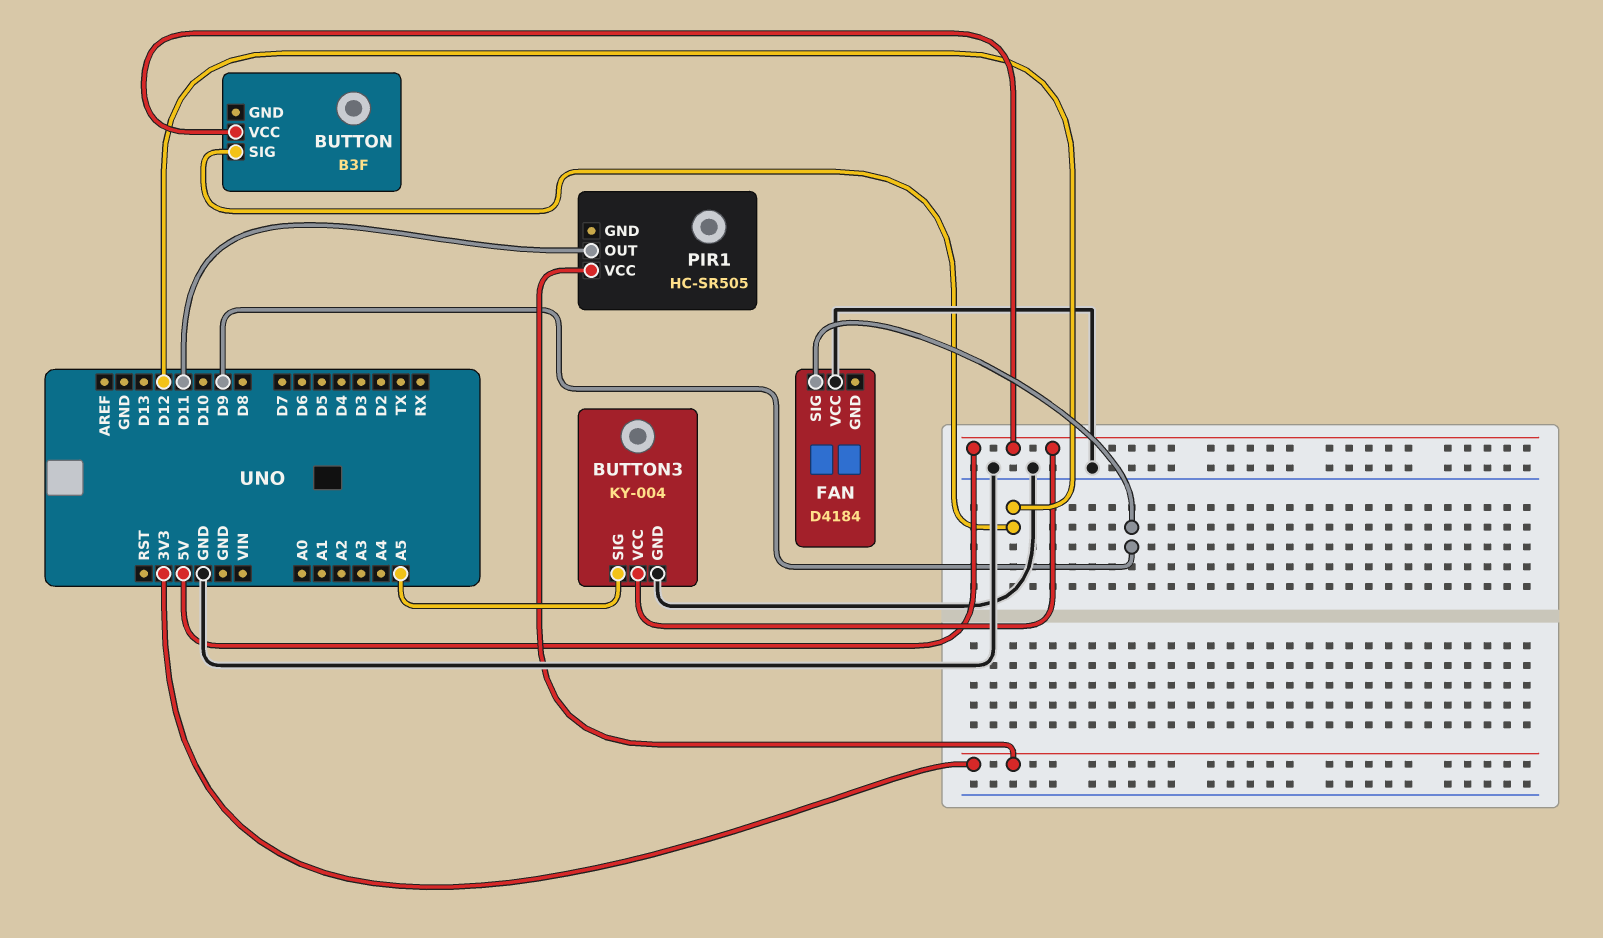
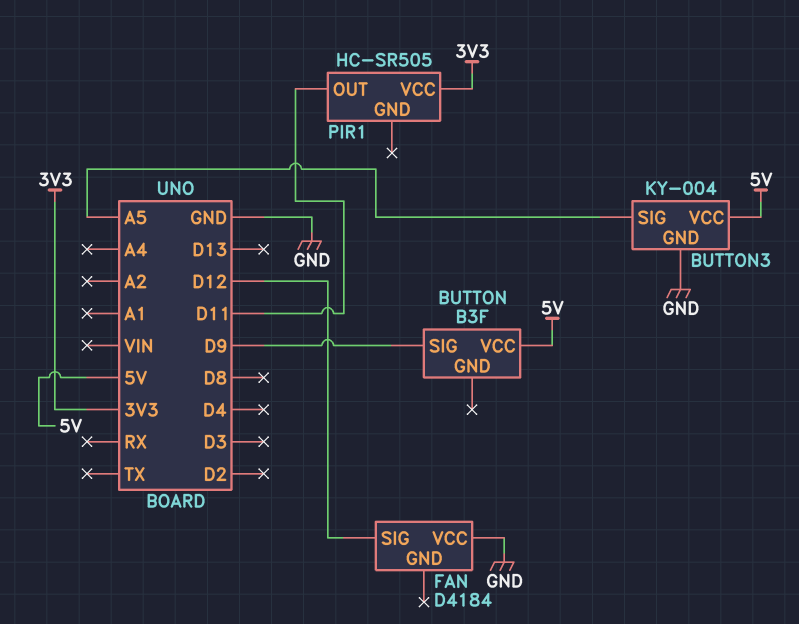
BUTTON pin SIG: D12 -> D9
FAN pin SIG: D9 -> D12

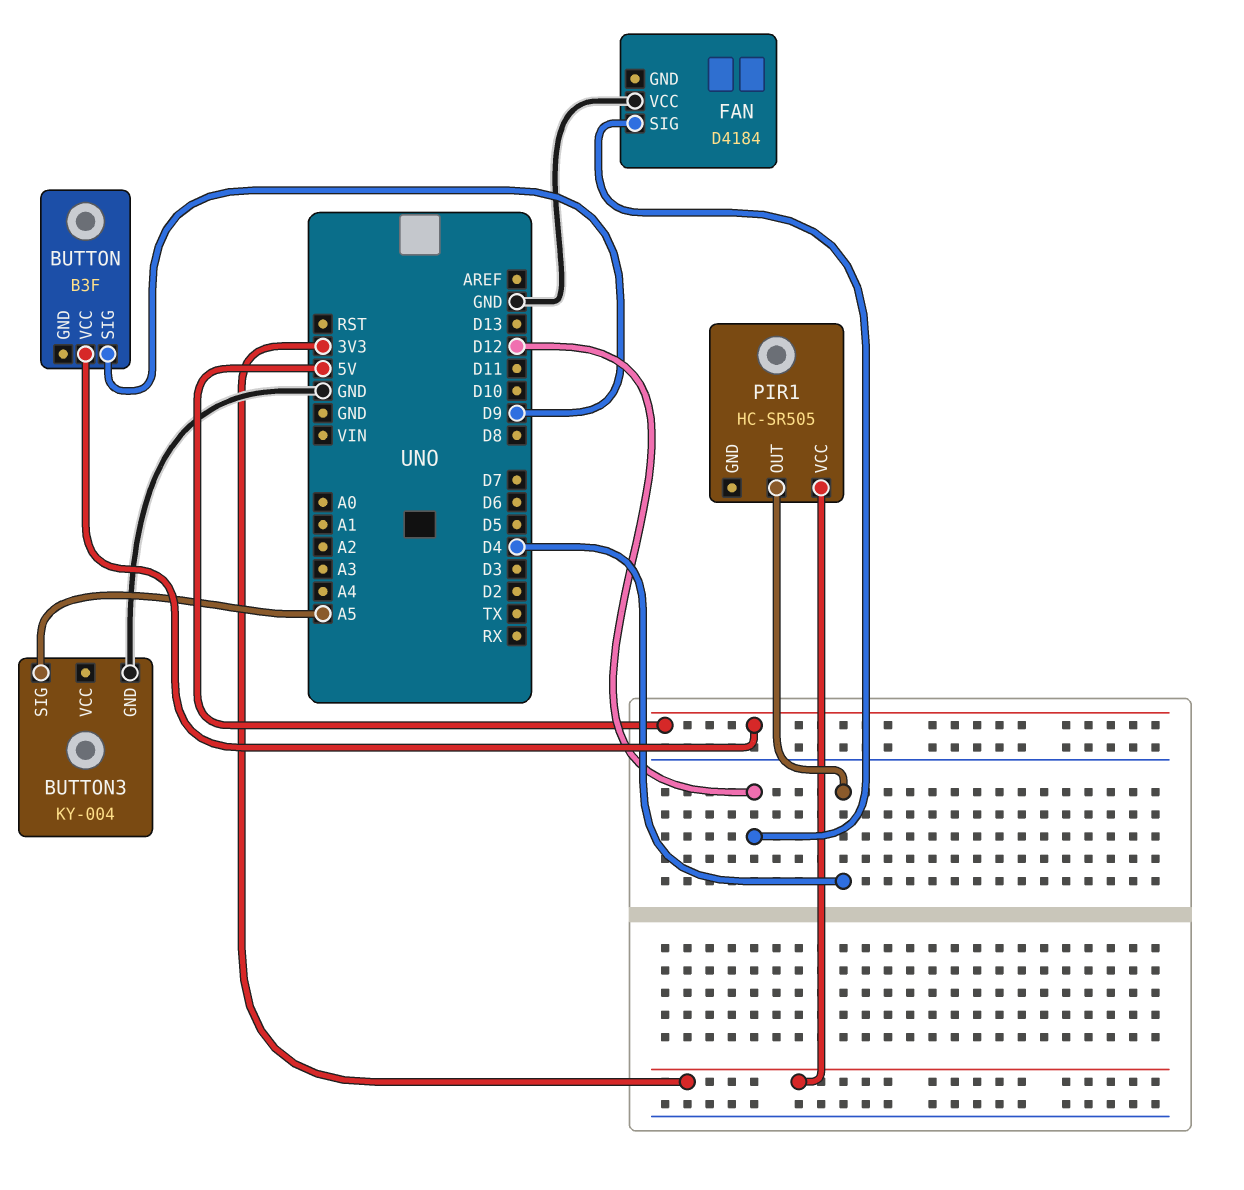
BUTTON3 pin VCC: 5V -> none
PIR1 pin OUT: D11 -> D4

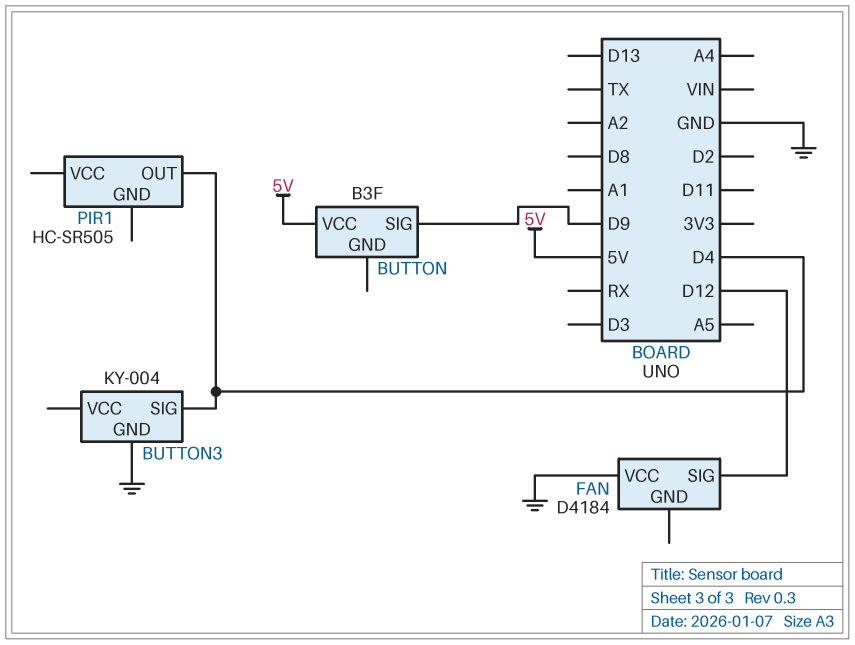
BUTTON3 pin SIG: A5 -> D4
PIR1 pin VCC: 3V3 -> none

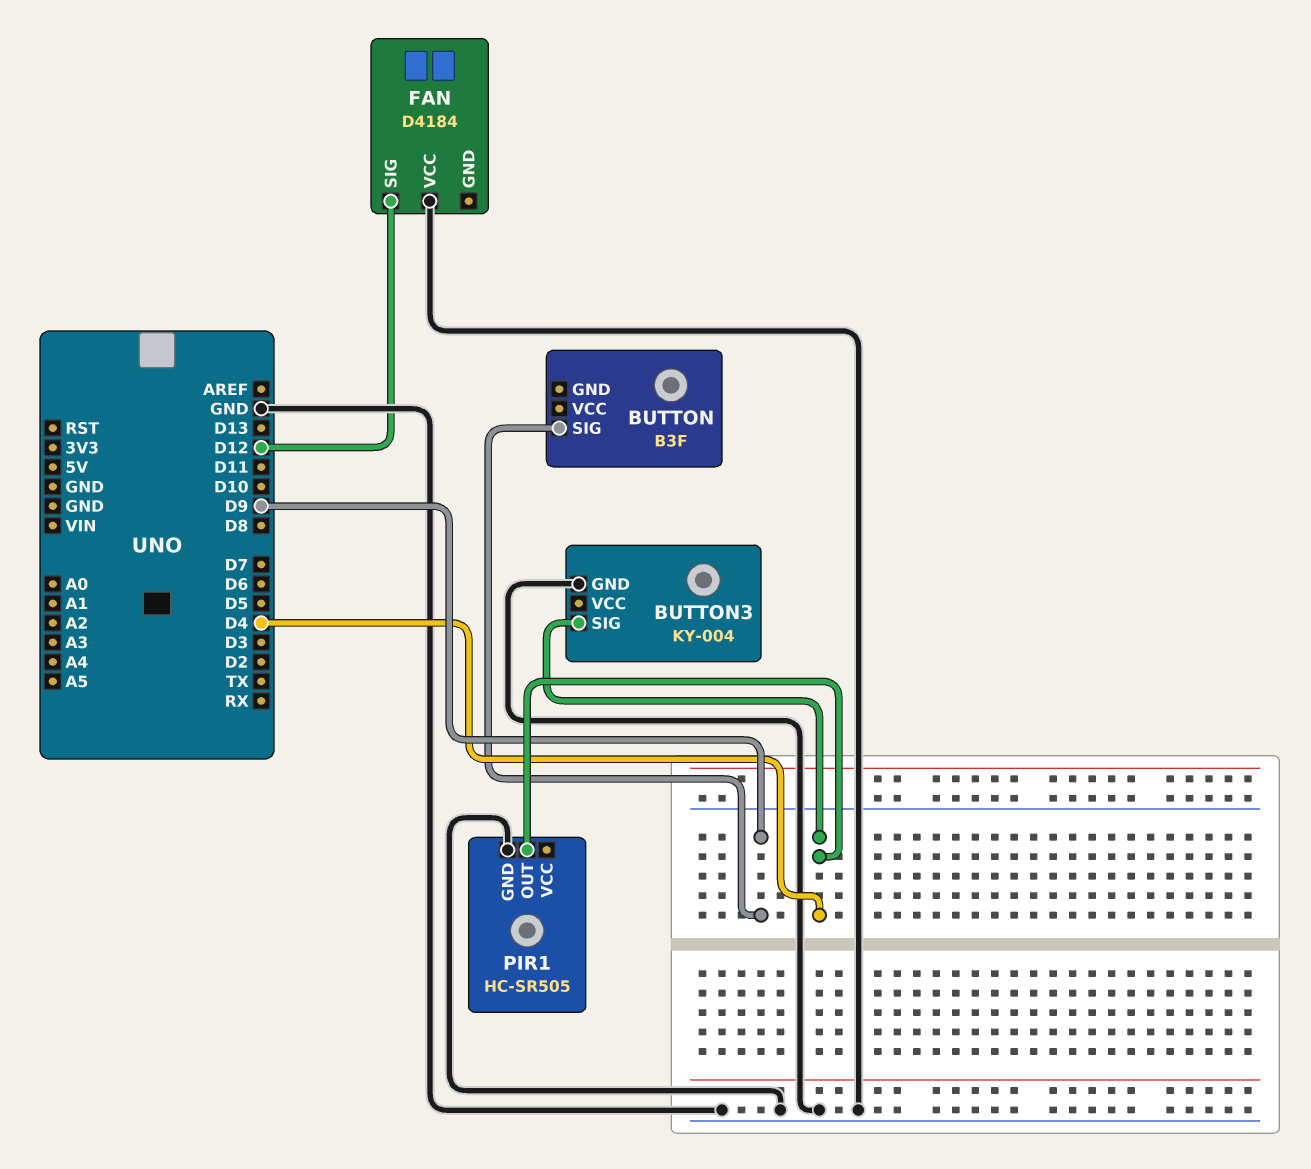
BUTTON pin VCC: 5V -> none
PIR1 pin GND: none -> GND

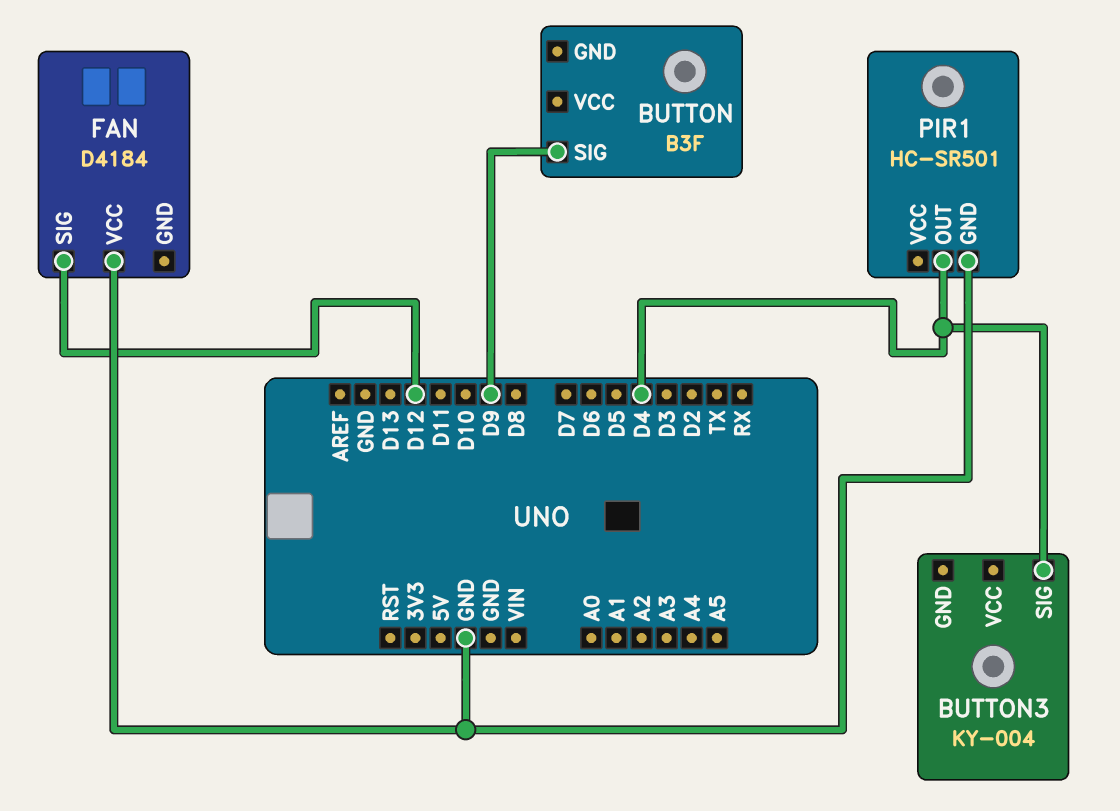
BUTTON3 pin GND: GND -> none
PIR1: HC-SR505 -> HC-SR501

